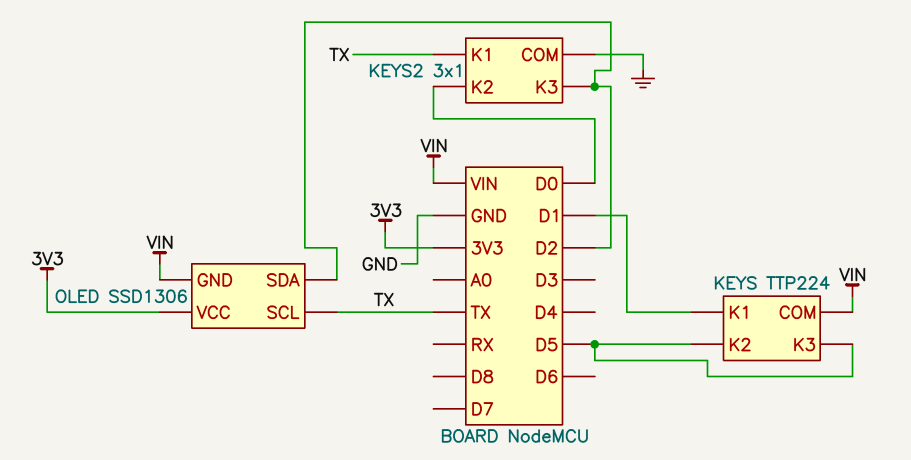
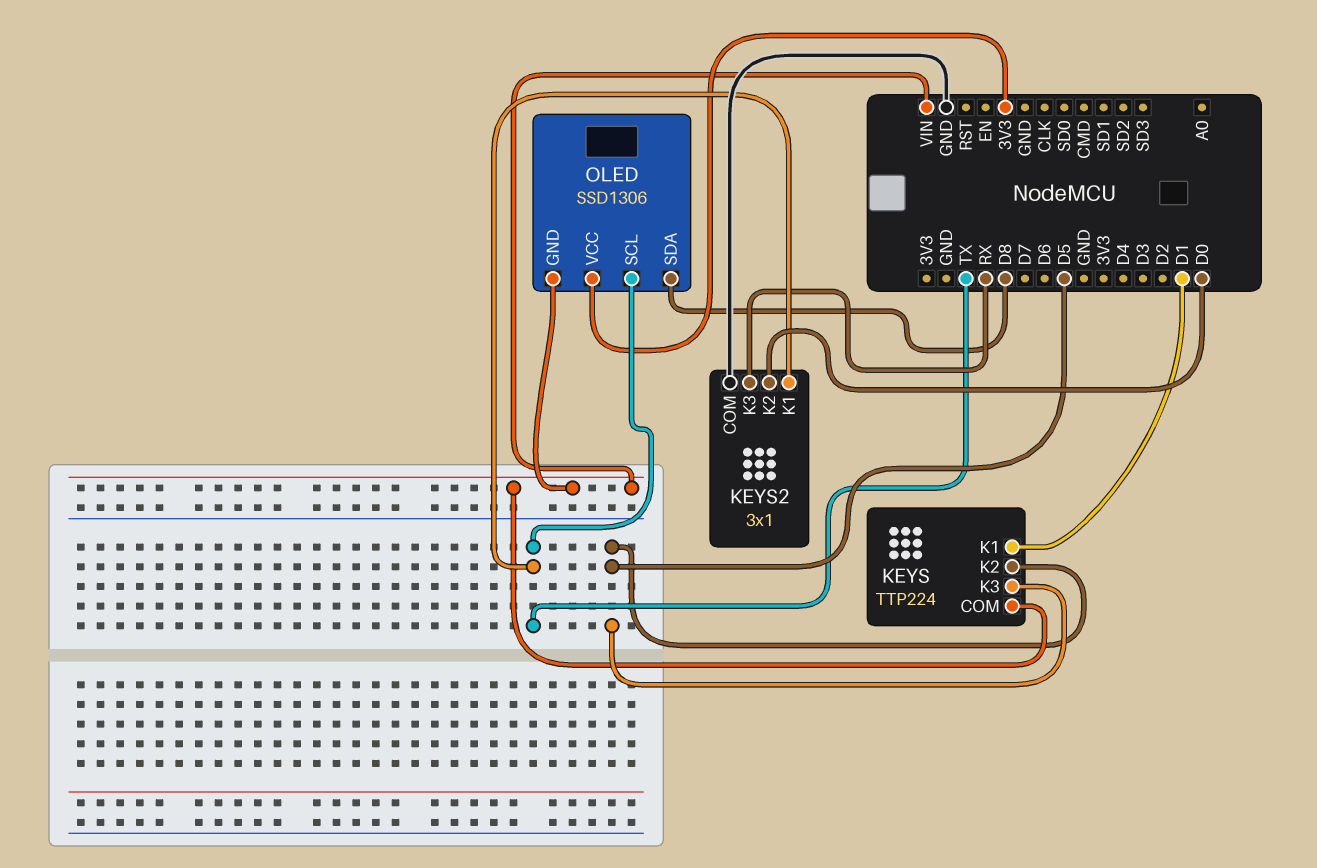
KEYS2 pin K3: D2 -> RX
OLED pin SDA: D2 -> D8

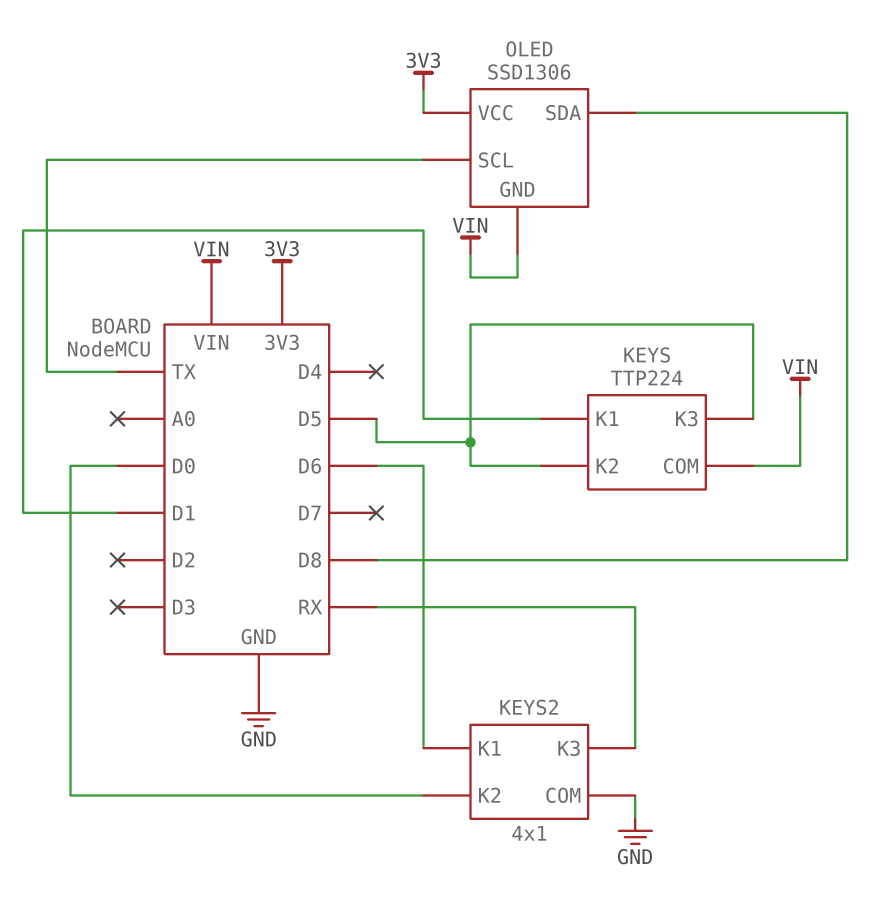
KEYS2: 3x1 -> 4x1
KEYS2 pin K1: TX -> D6

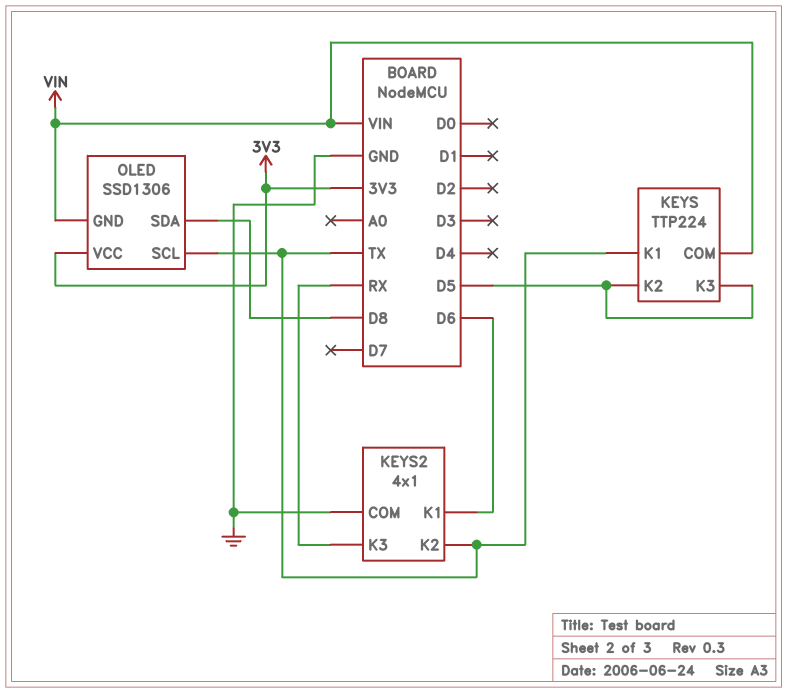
KEYS pin K1: D1 -> TX
KEYS2 pin K2: D0 -> TX

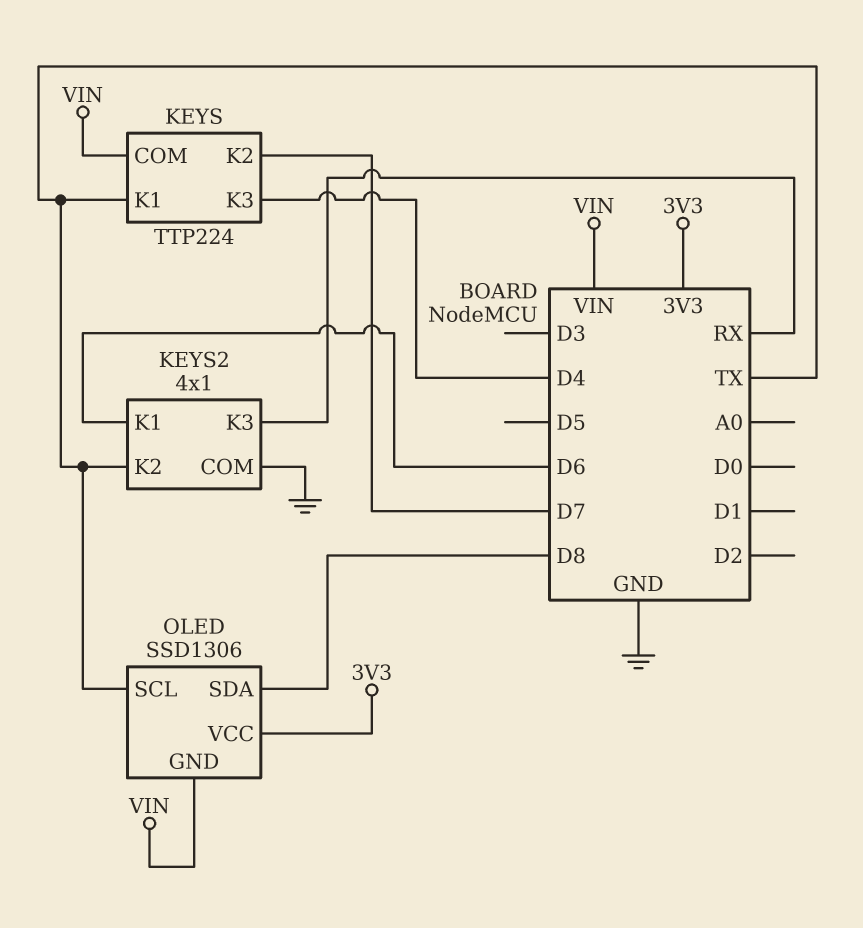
KEYS pin K2: D5 -> D7
KEYS pin K3: D5 -> D4

